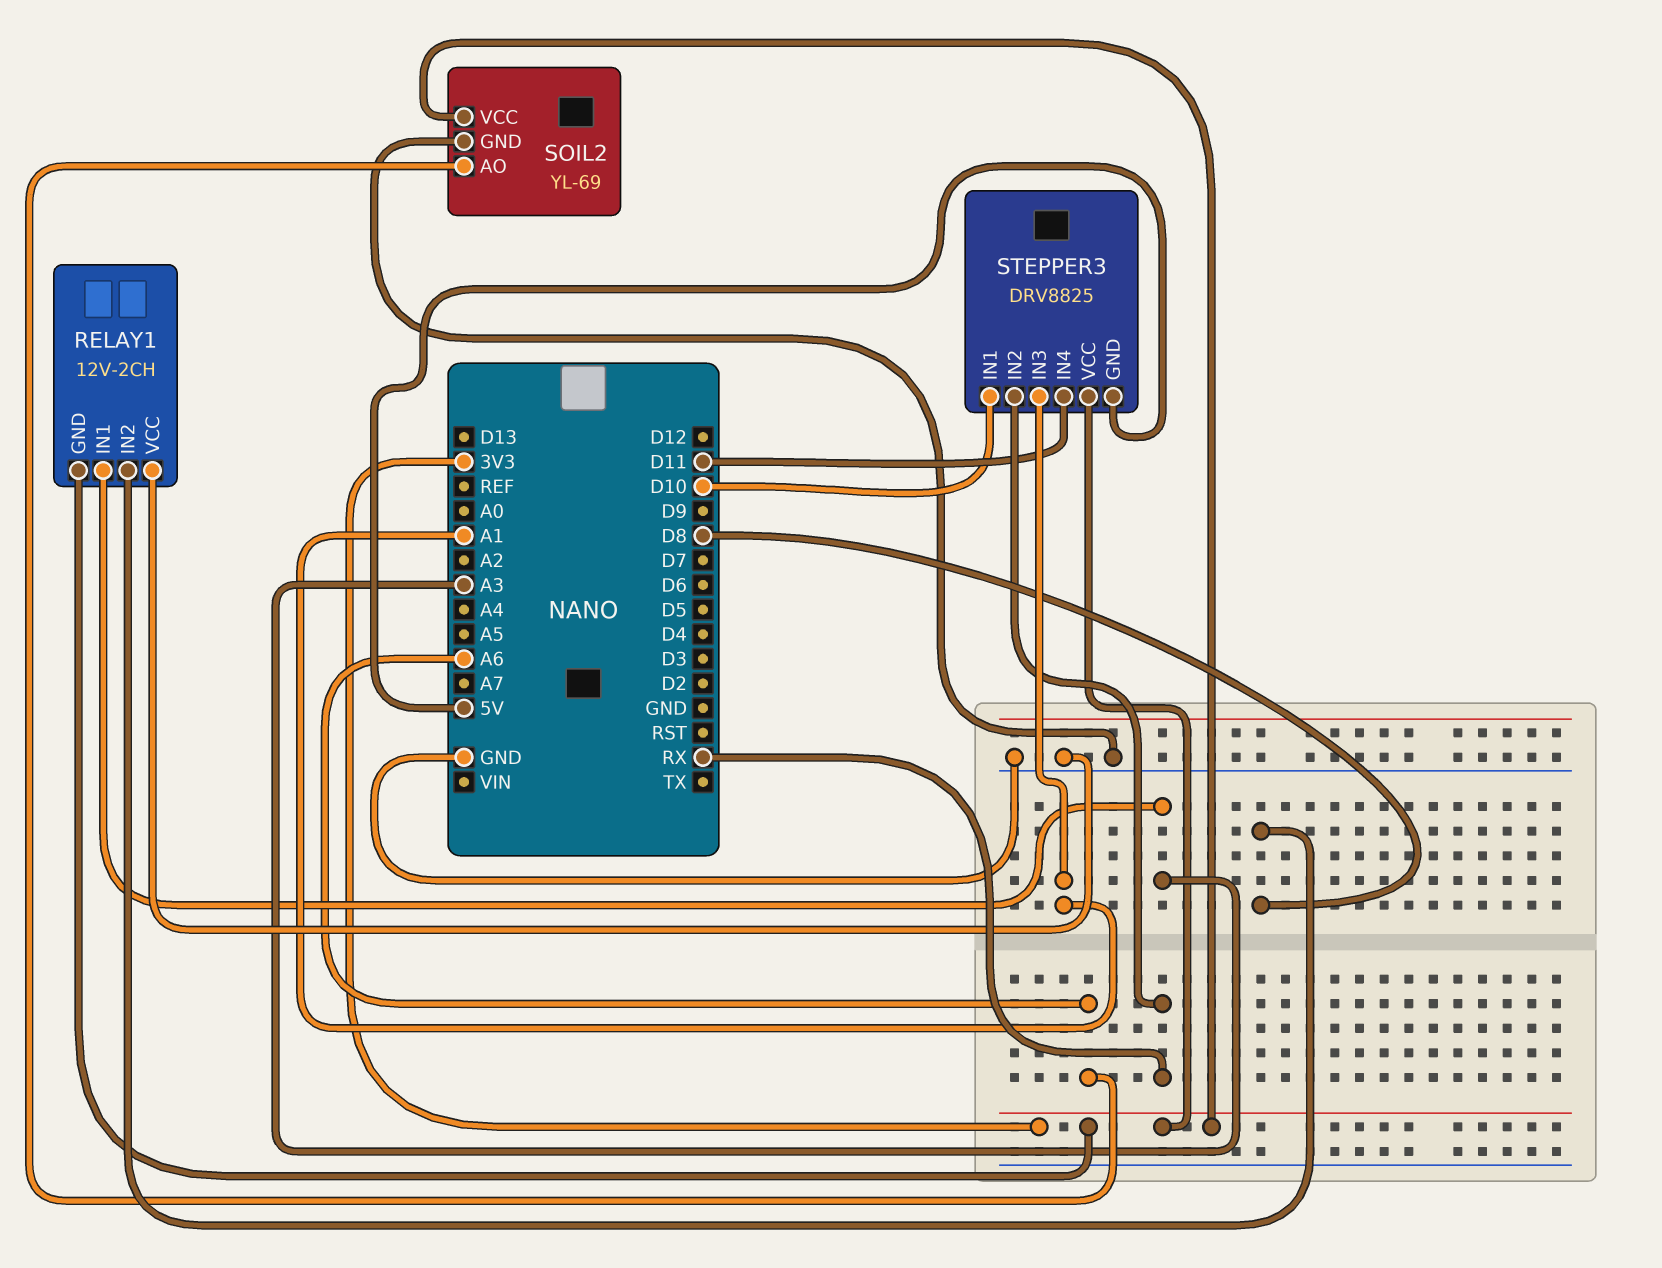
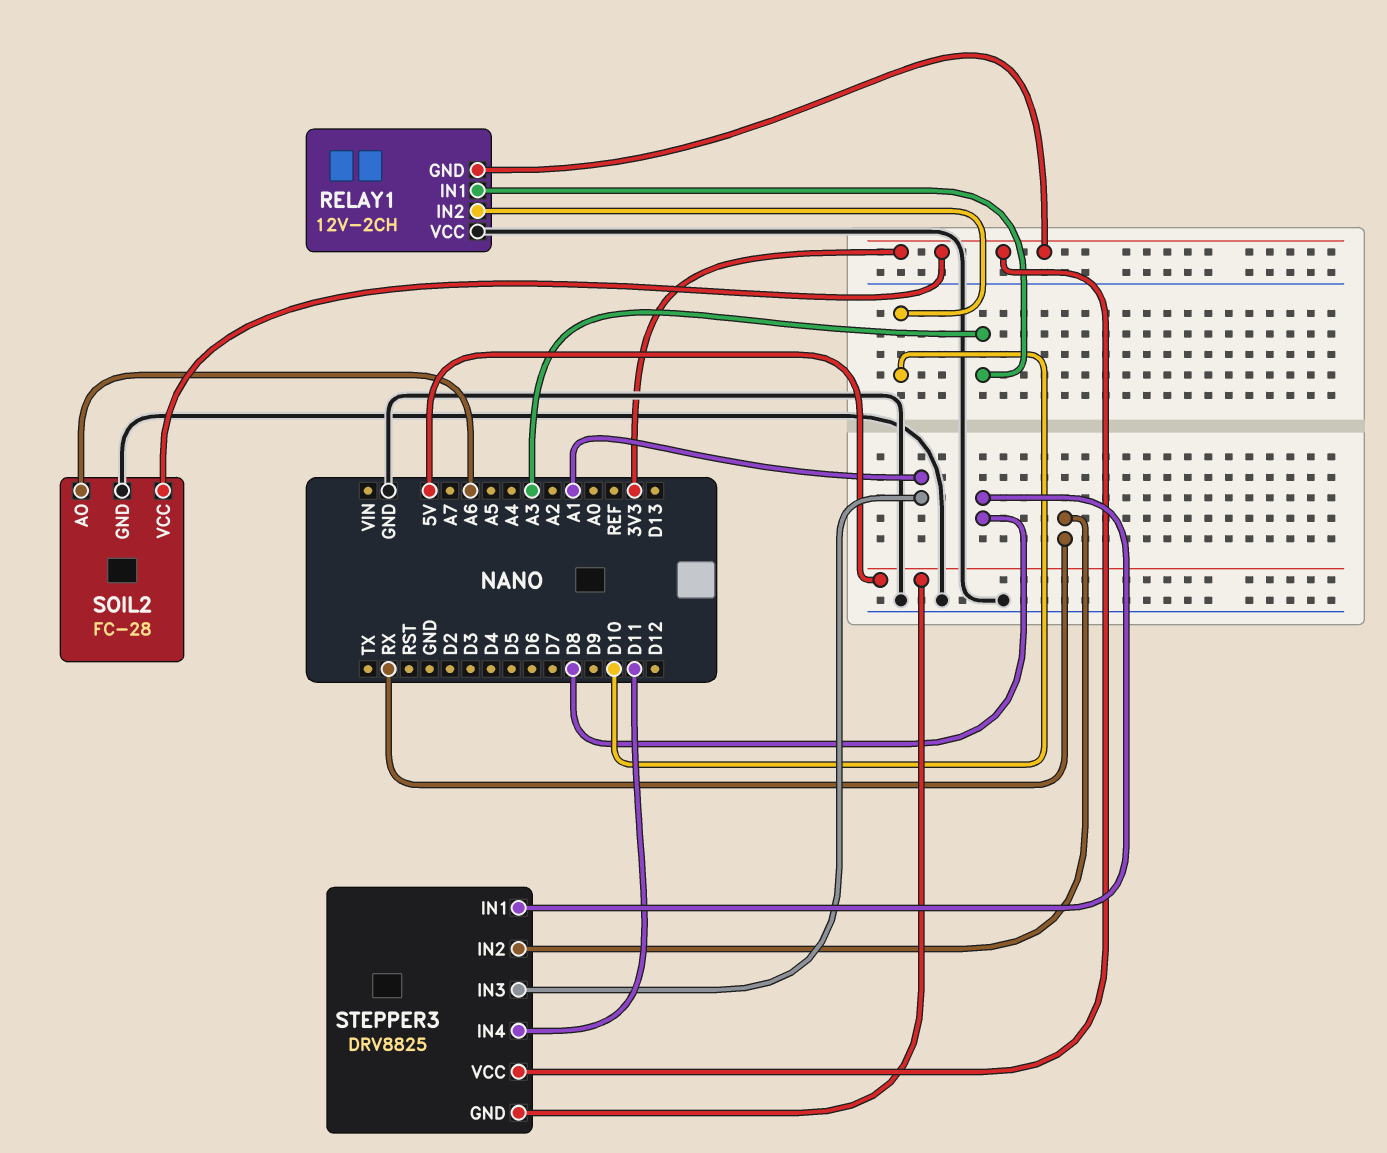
RELAY1 pin IN2: D8 -> D10
SOIL2: YL-69 -> FC-28
STEPPER3 pin IN1: D10 -> D8

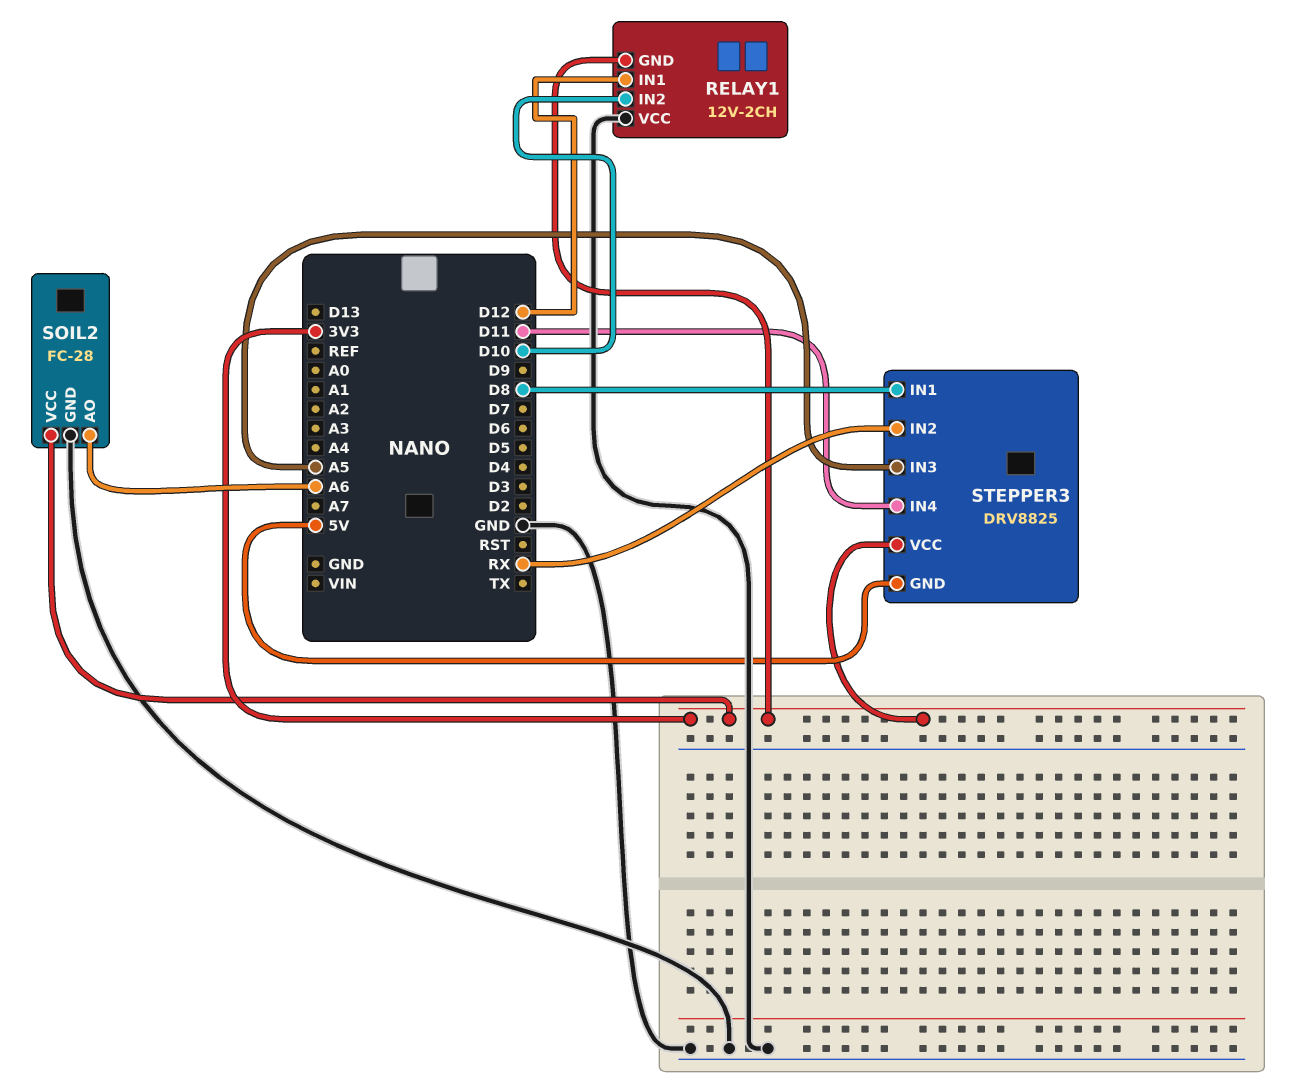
RELAY1 pin IN1: A3 -> D12
STEPPER3 pin IN3: A1 -> A5

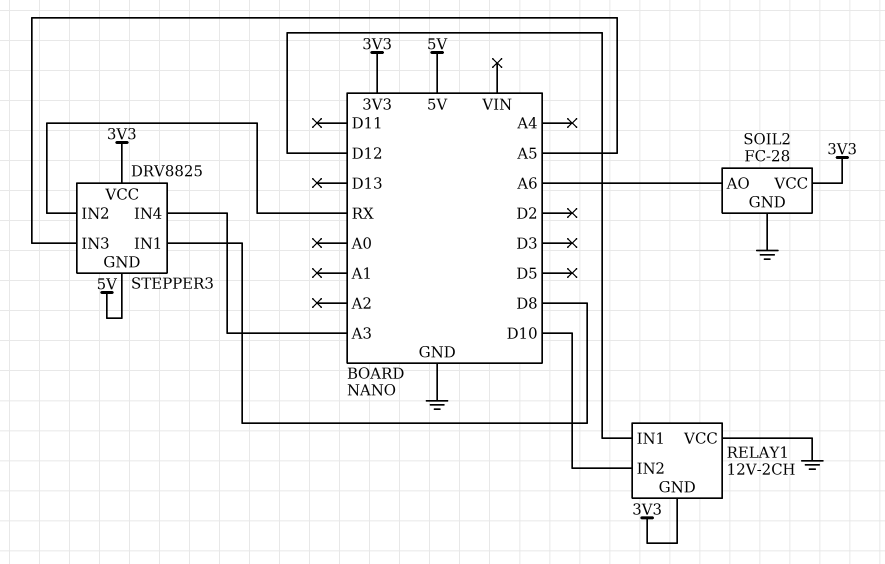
STEPPER3 pin IN4: D11 -> A3

